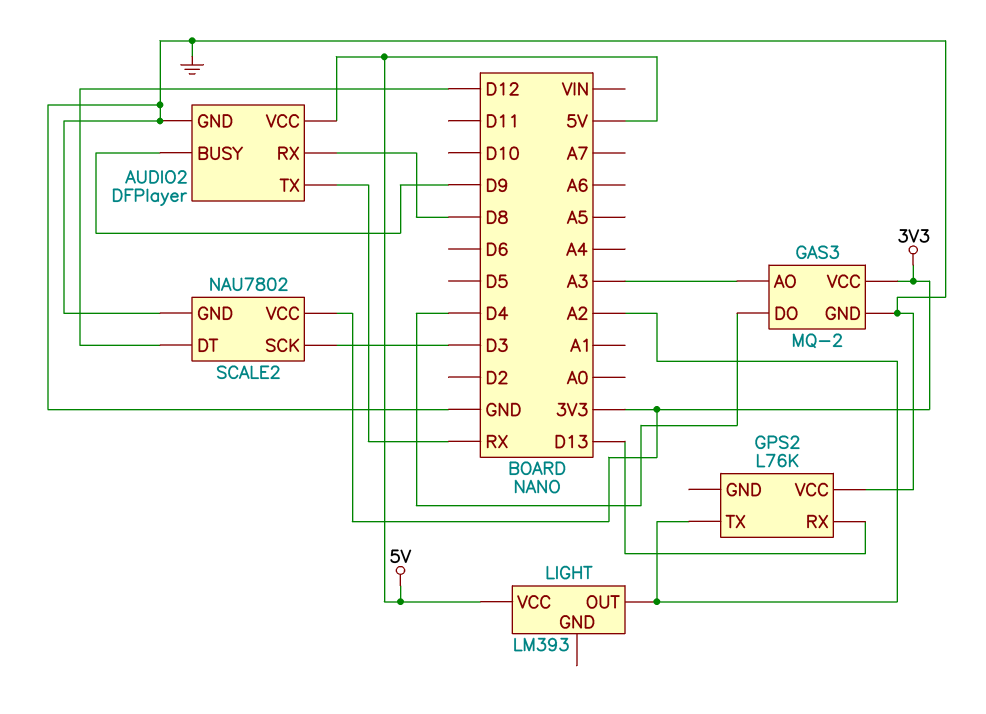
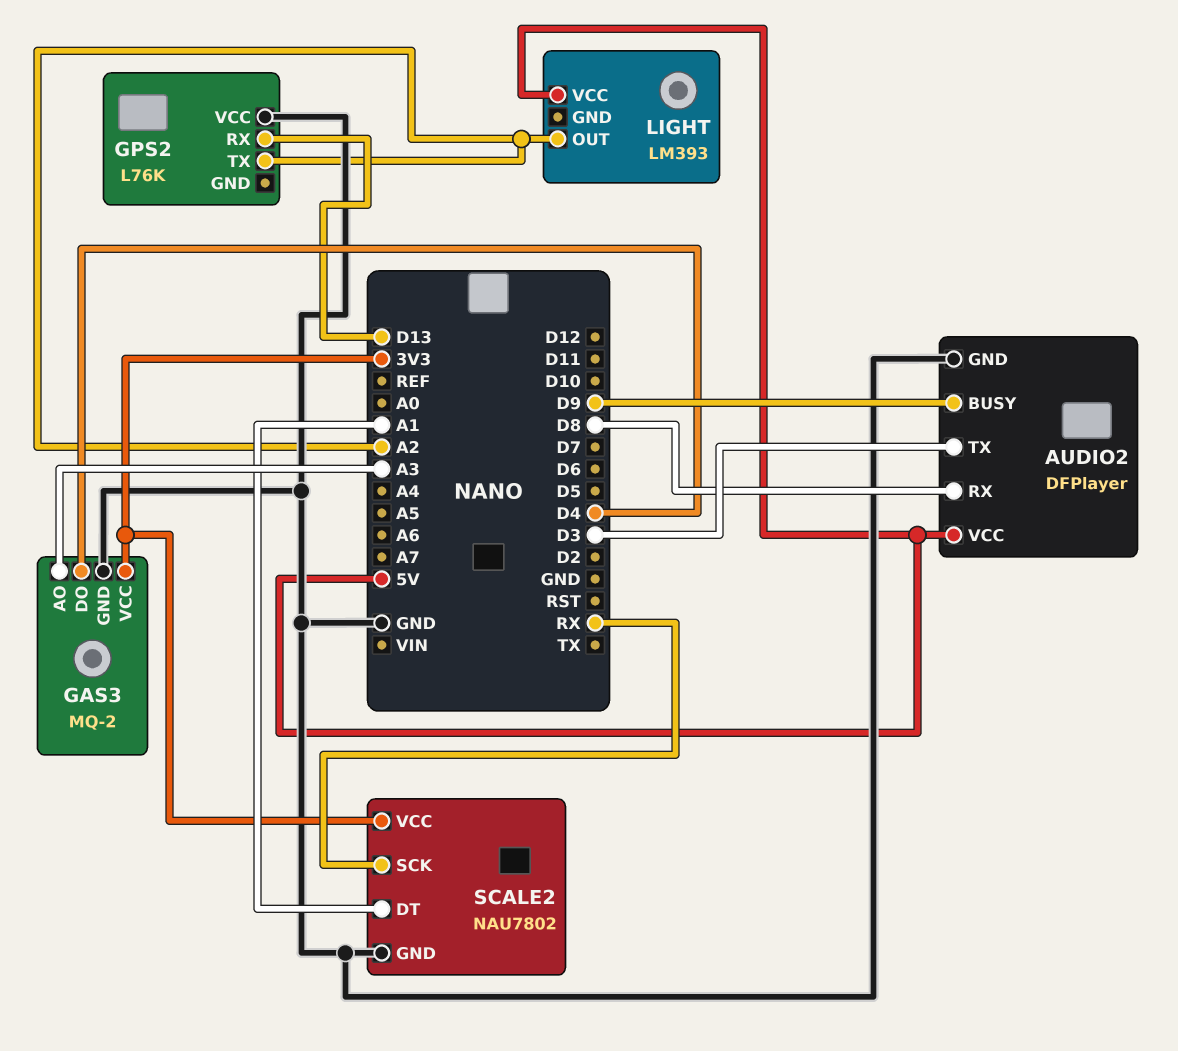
AUDIO2 pin TX: RX -> D3
SCALE2 pin DT: D12 -> A1
SCALE2 pin SCK: D3 -> RX

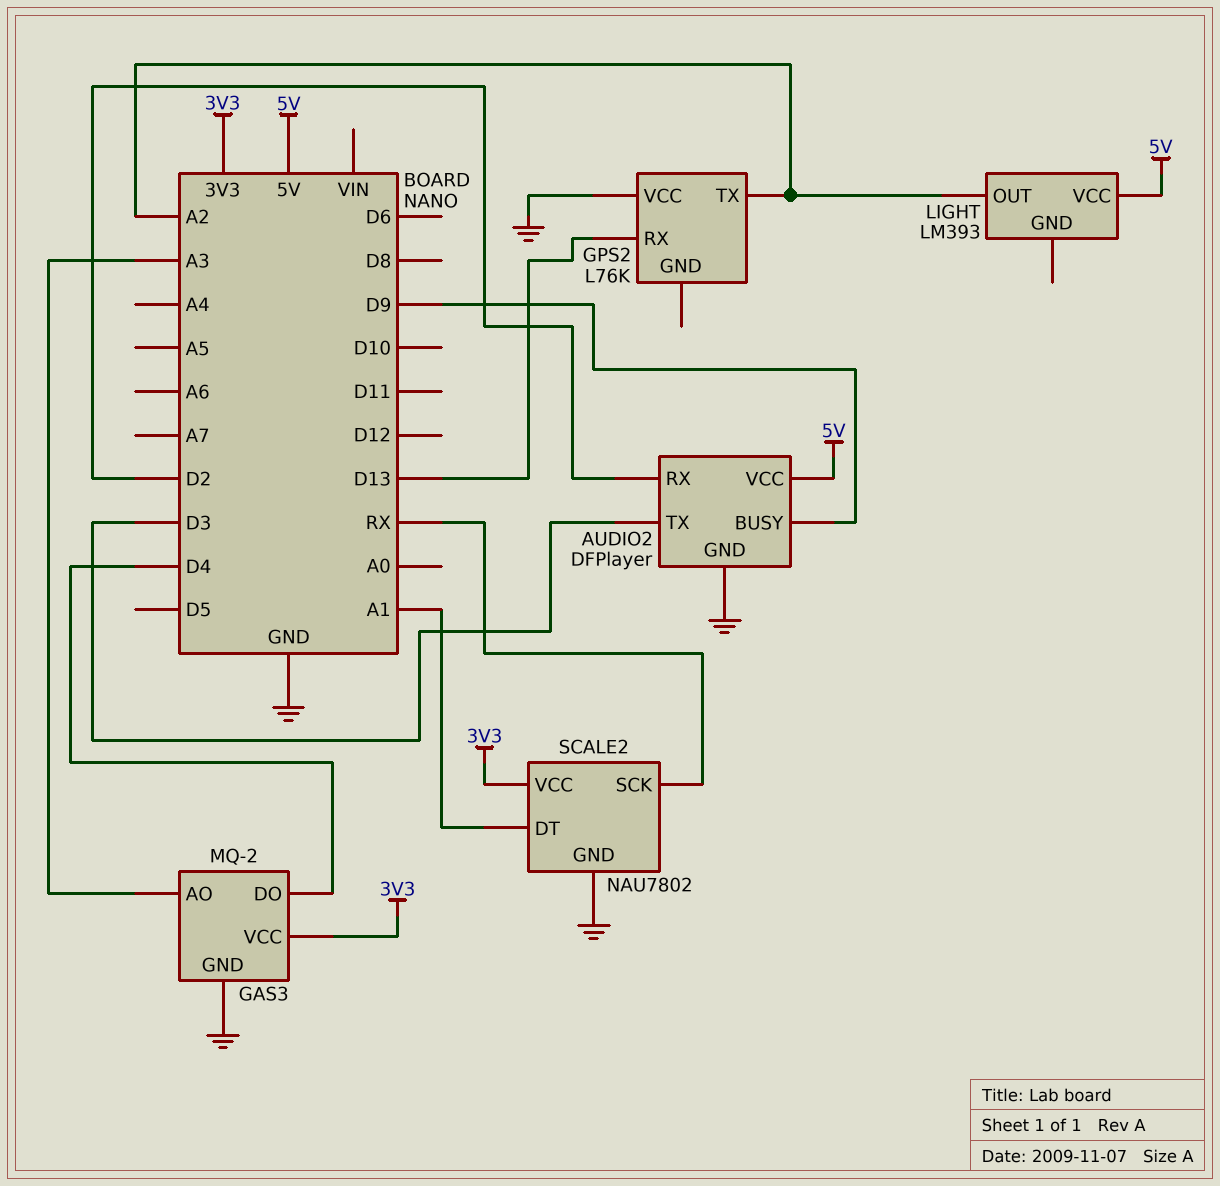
AUDIO2 pin RX: D8 -> D2

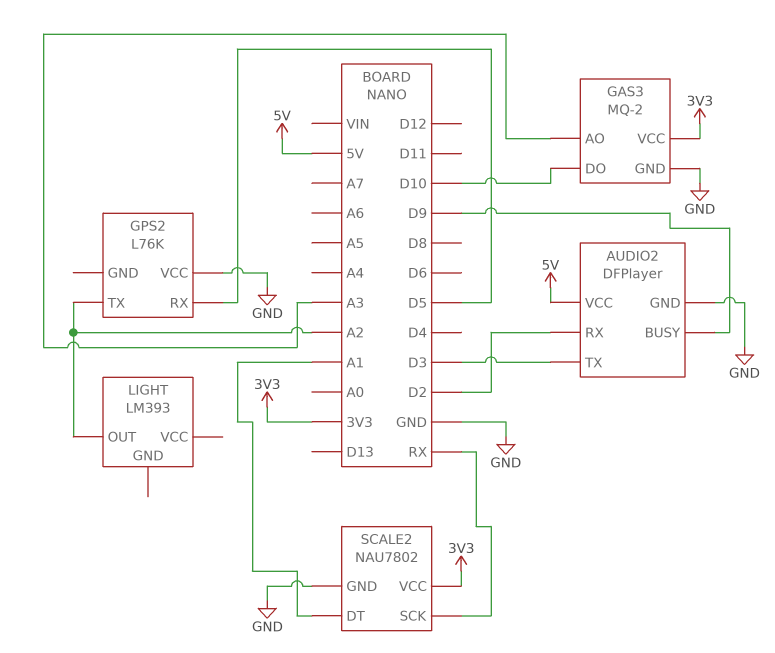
GAS3 pin DO: D4 -> D10
GPS2 pin RX: D13 -> D5
LIGHT pin VCC: 5V -> none

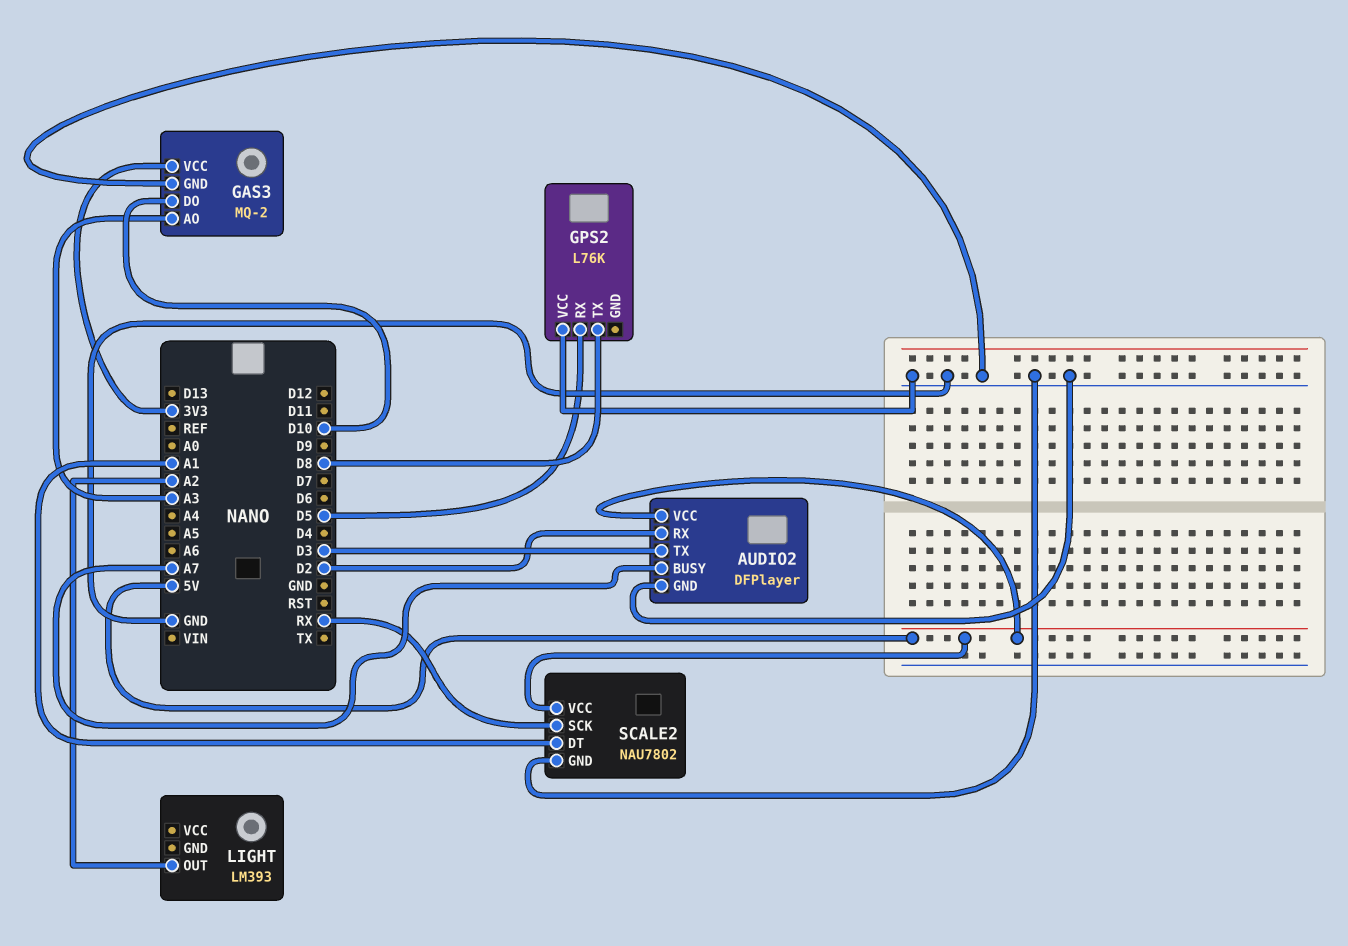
AUDIO2 pin BUSY: D9 -> A7
GPS2 pin TX: A2 -> D8
SCALE2 pin VCC: 3V3 -> 5V

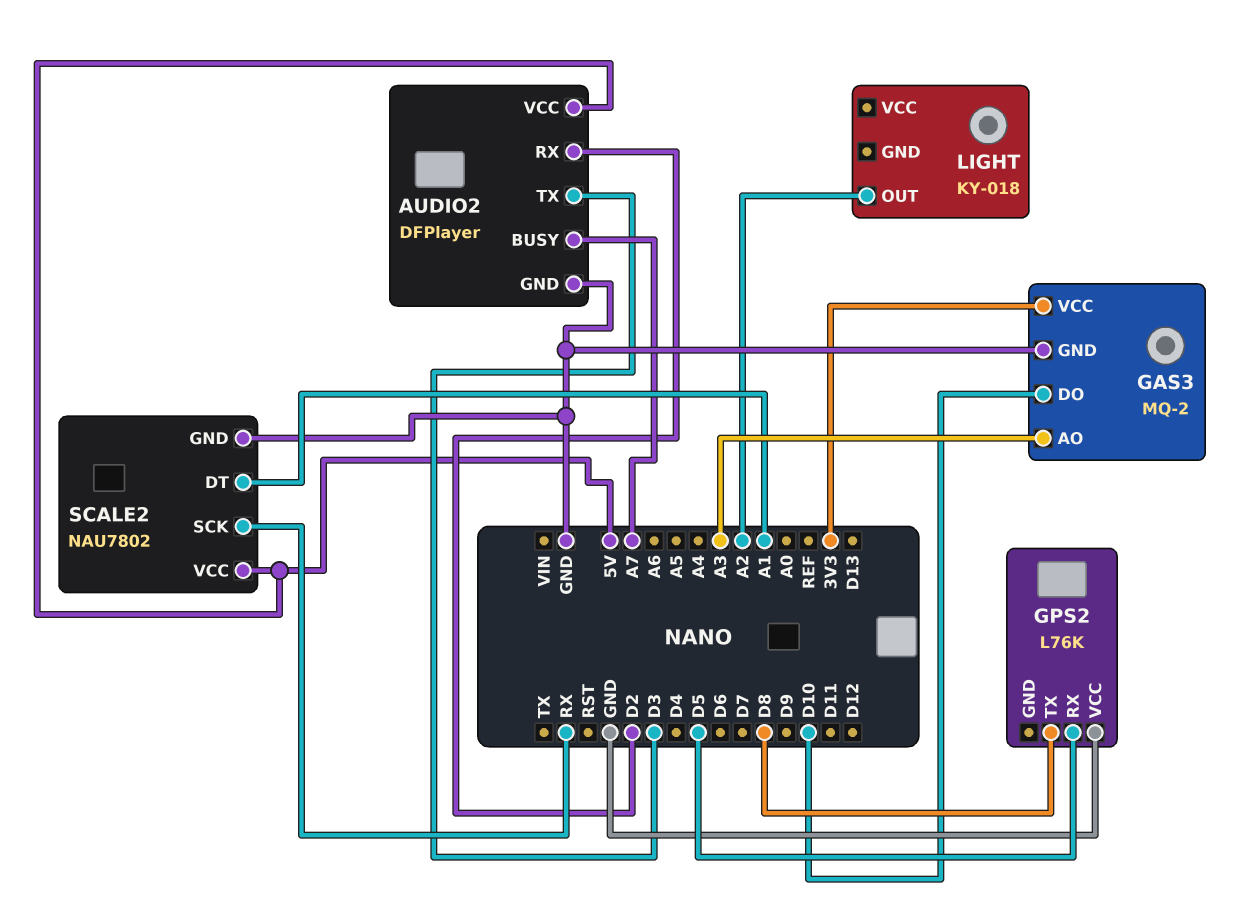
LIGHT: LM393 -> KY-018

